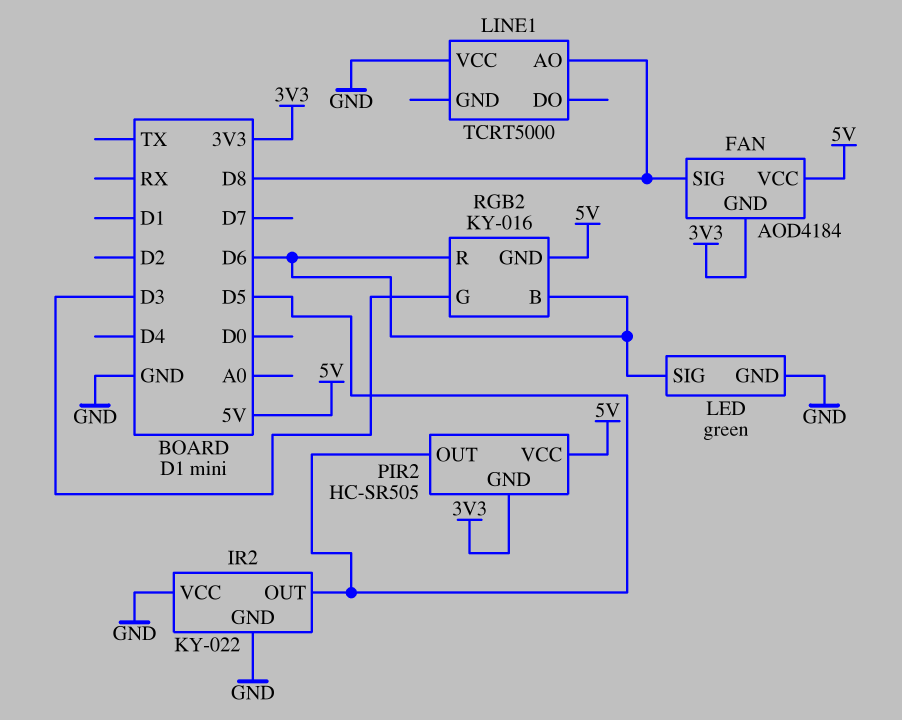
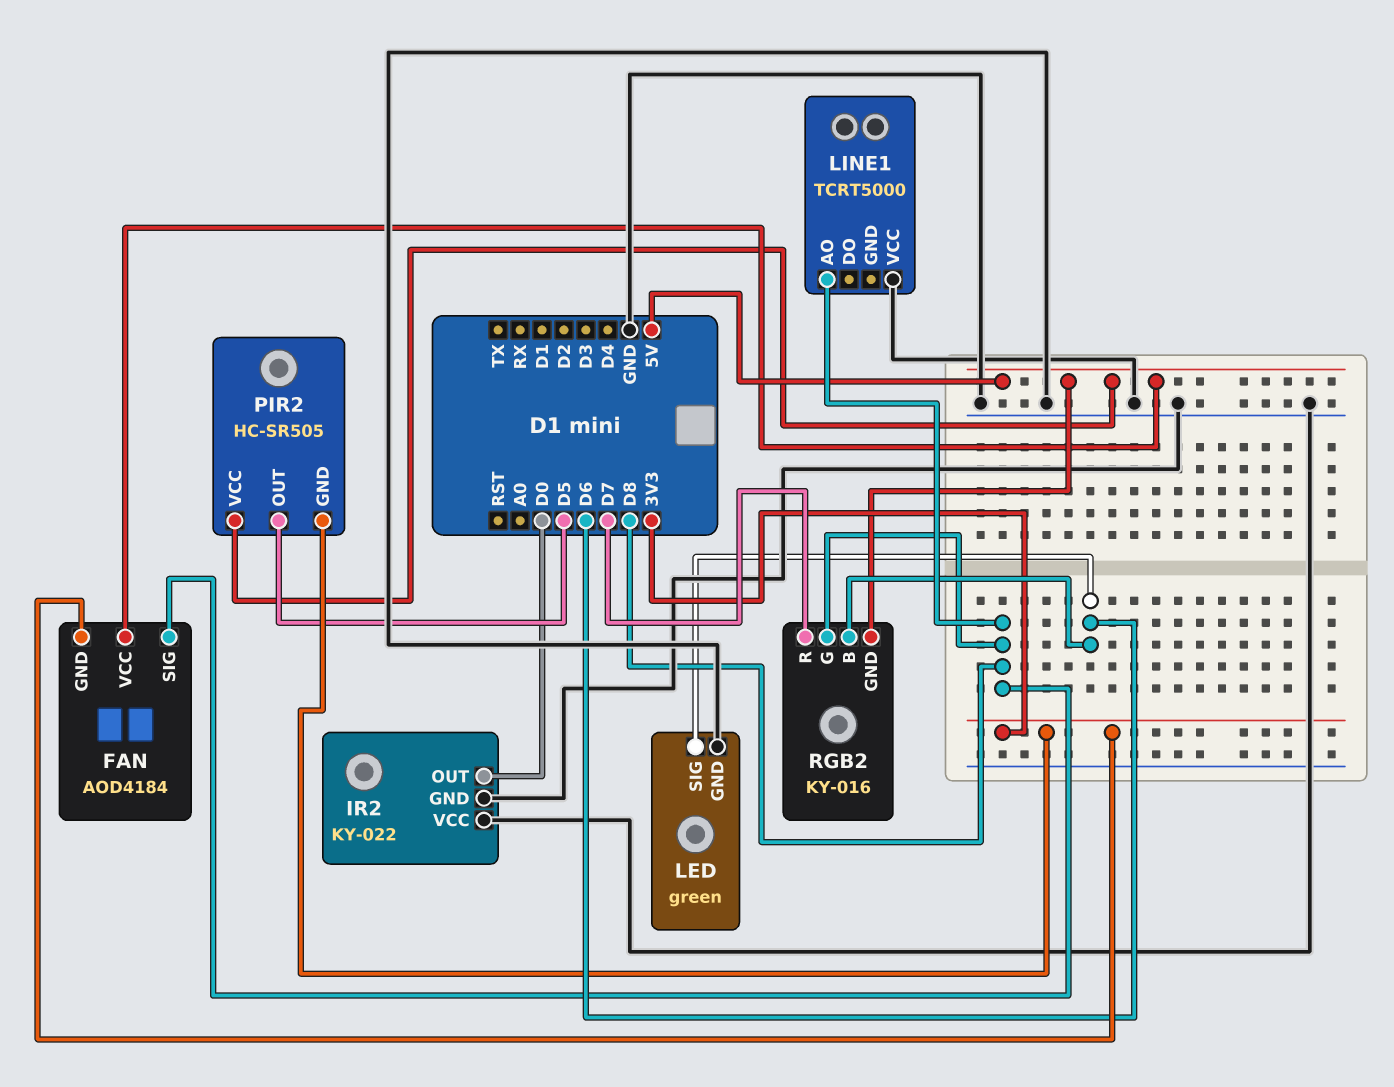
IR2 pin OUT: D5 -> D0
RGB2 pin G: D3 -> D8
RGB2 pin R: D6 -> D7

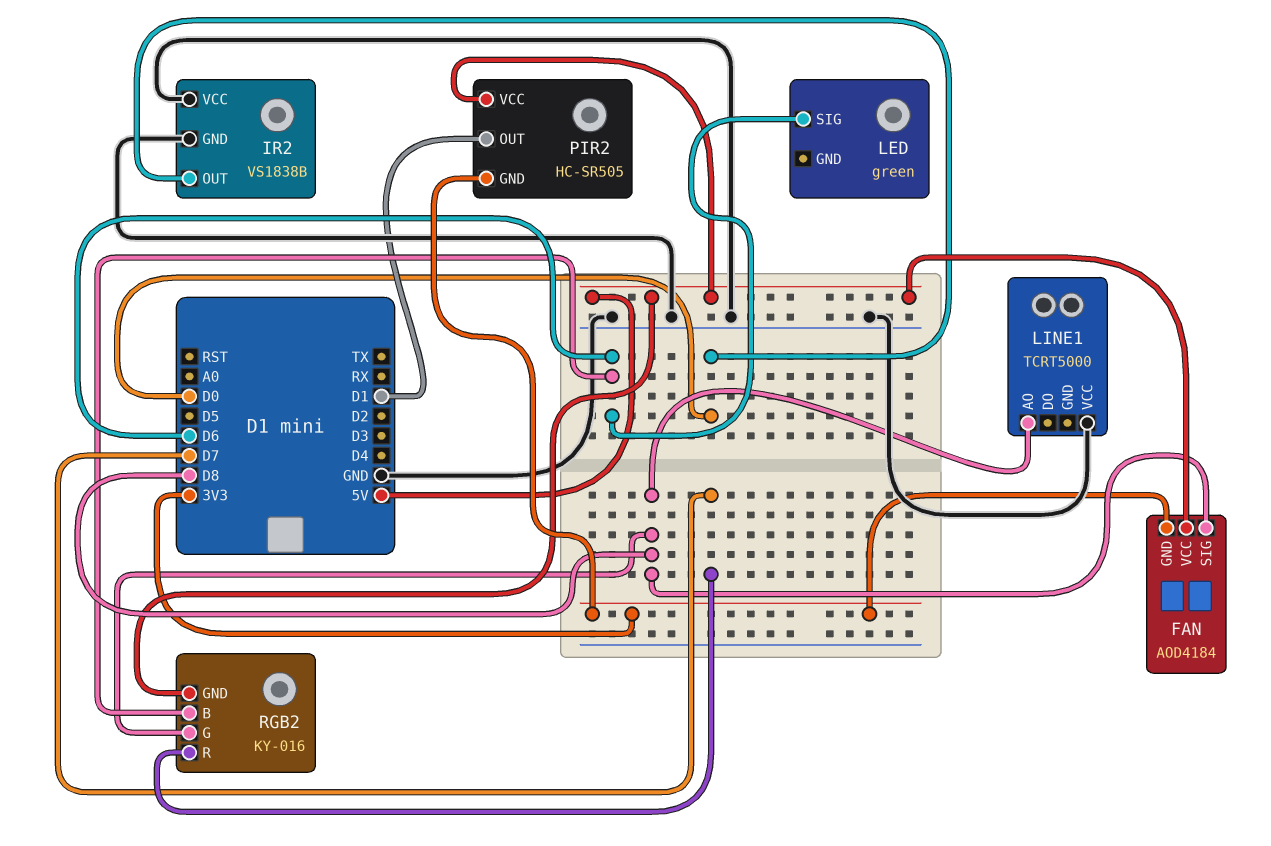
IR2: KY-022 -> VS1838B
LED pin GND: GND -> none
PIR2 pin OUT: D5 -> D1

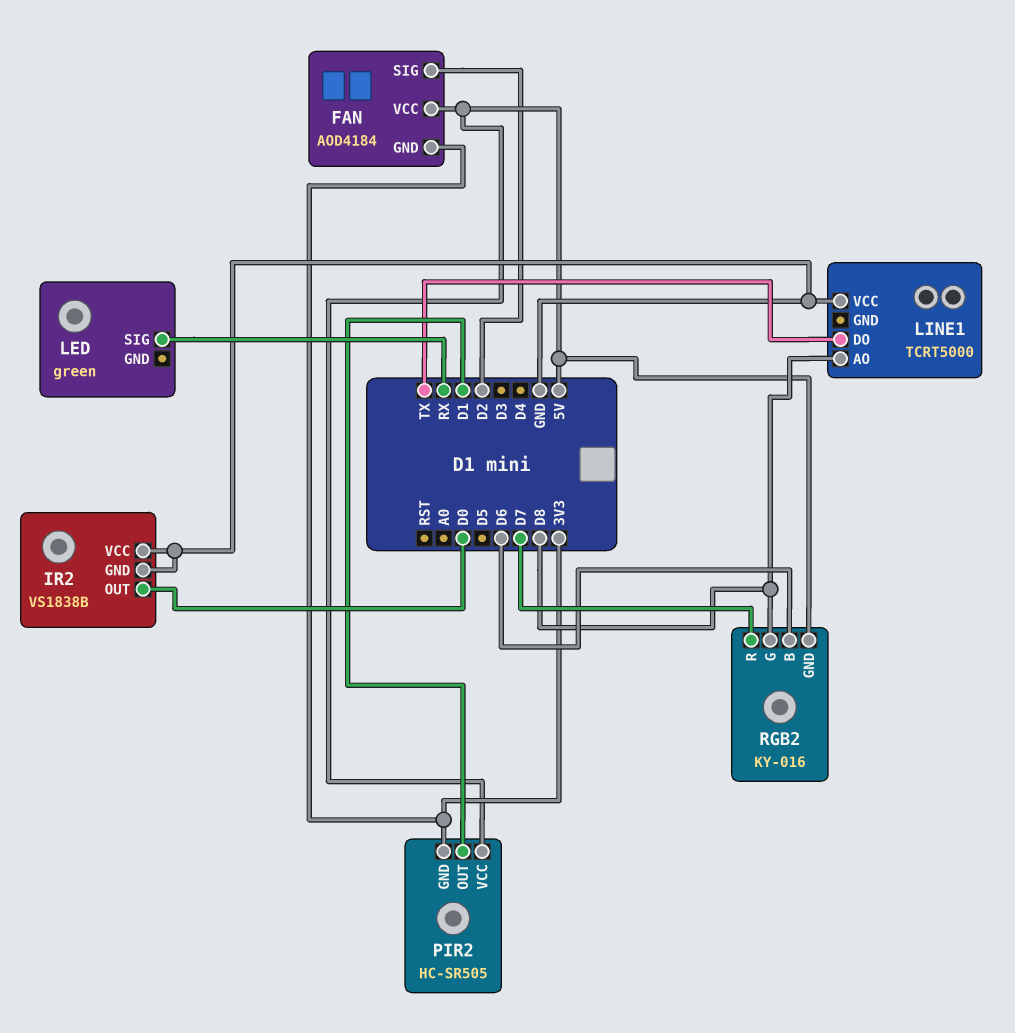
FAN pin SIG: D8 -> D2
LED pin SIG: D6 -> RX
LINE1 pin DO: none -> TX

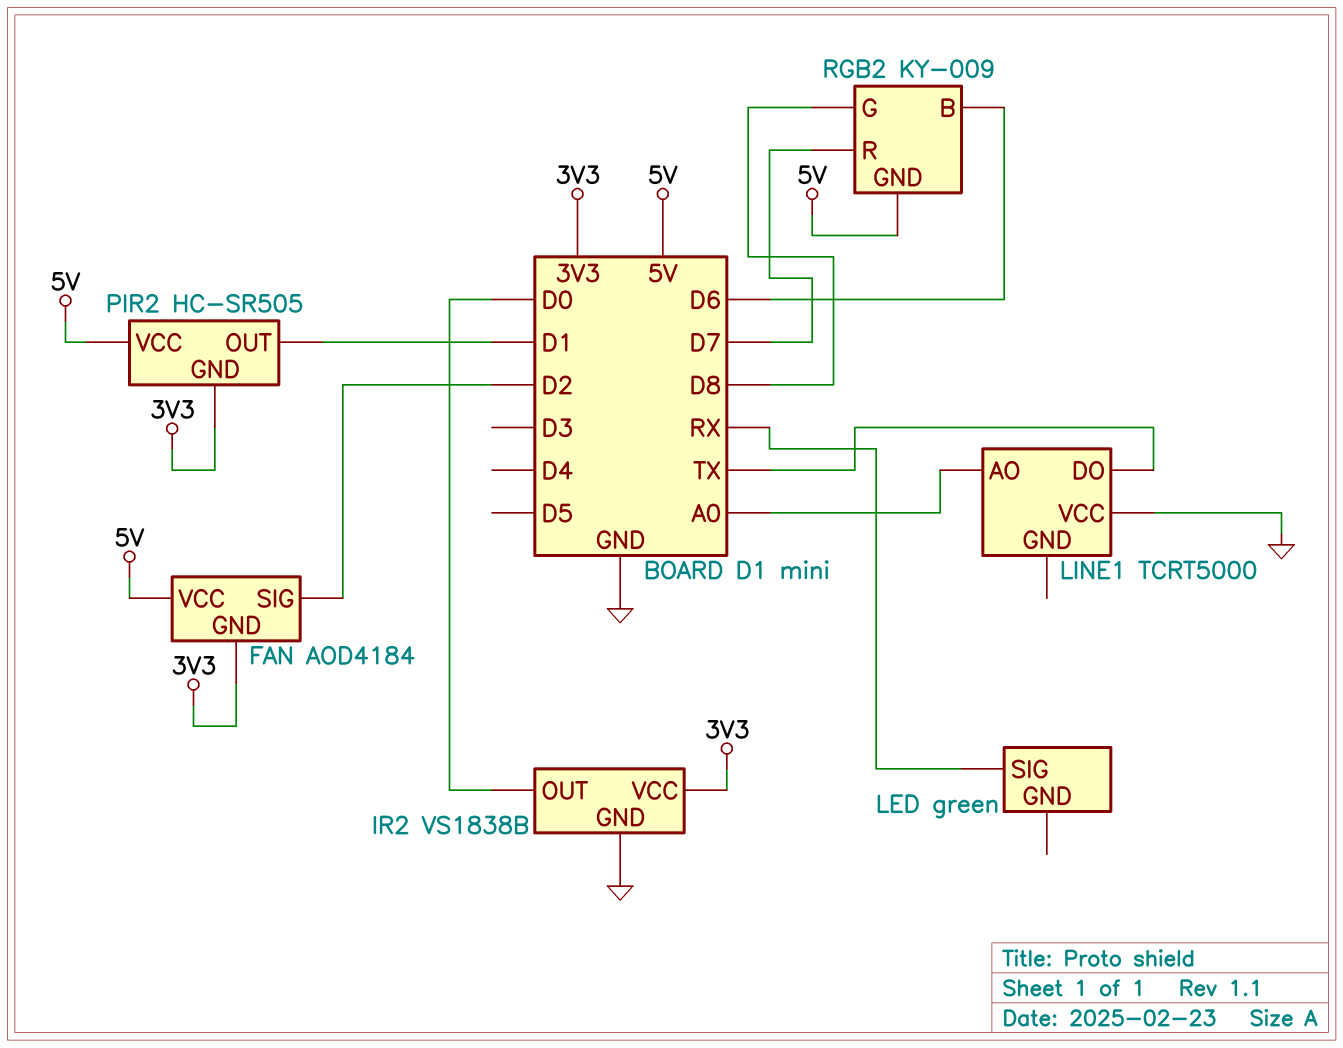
IR2 pin VCC: GND -> 3V3
LINE1 pin AO: D8 -> A0
RGB2: KY-016 -> KY-009

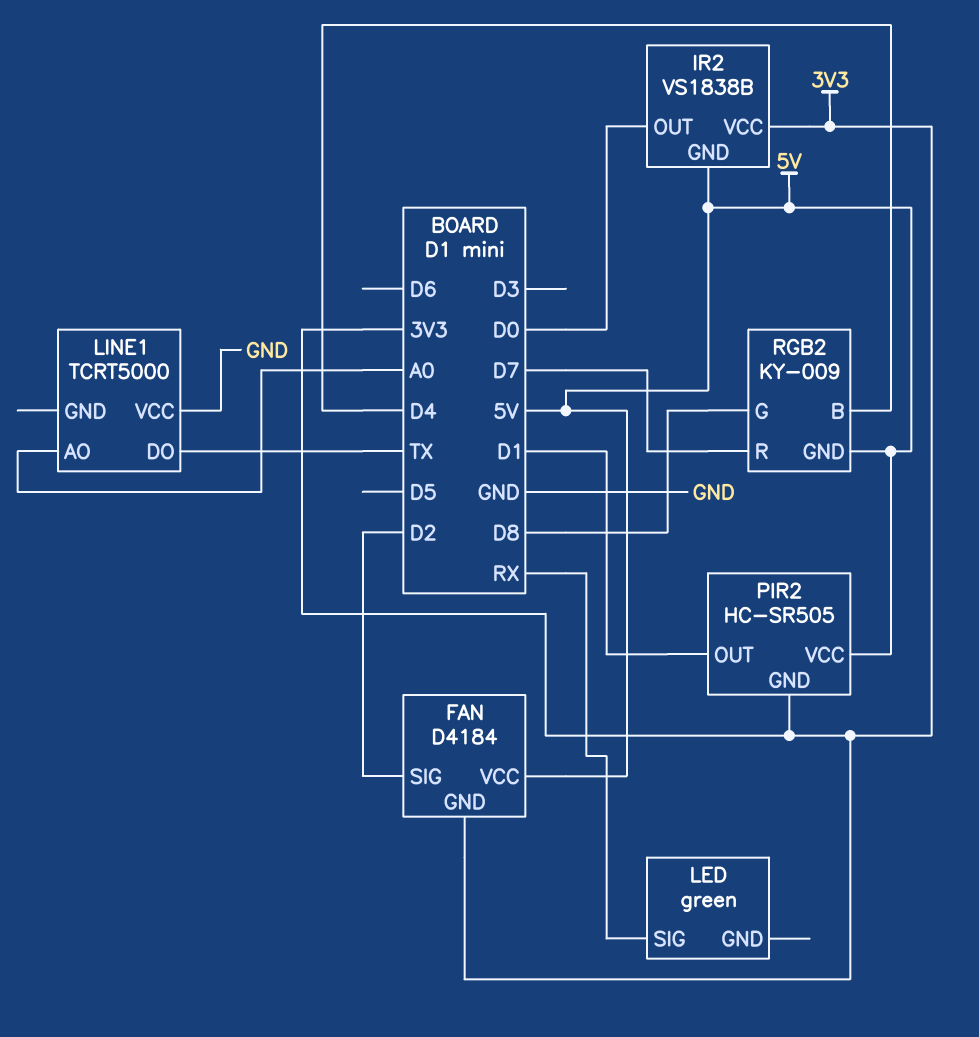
FAN: AOD4184 -> D4184
IR2 pin GND: GND -> 5V
RGB2 pin B: D6 -> D4

